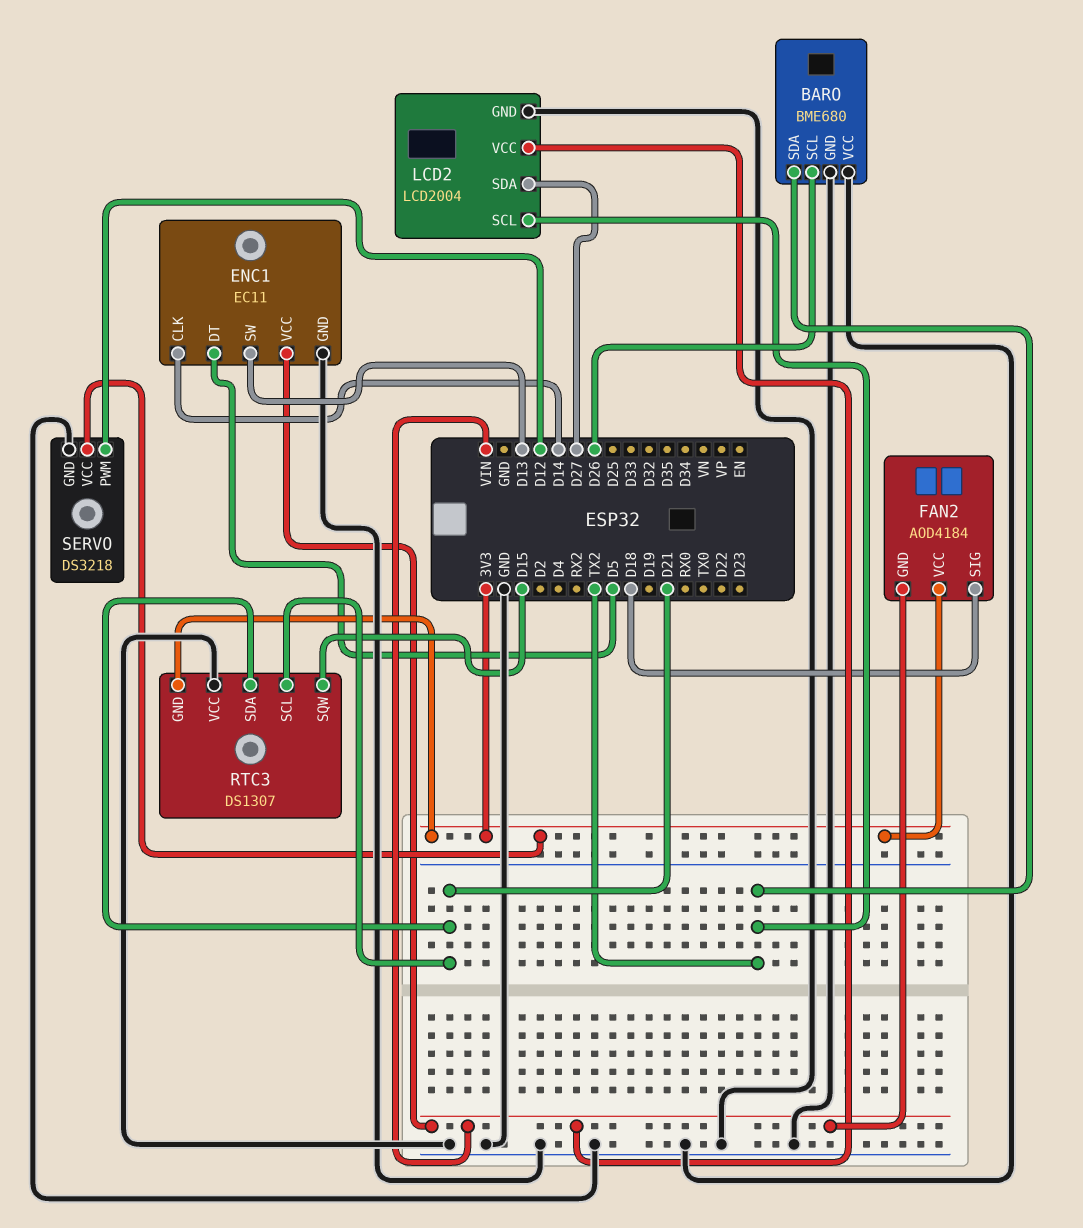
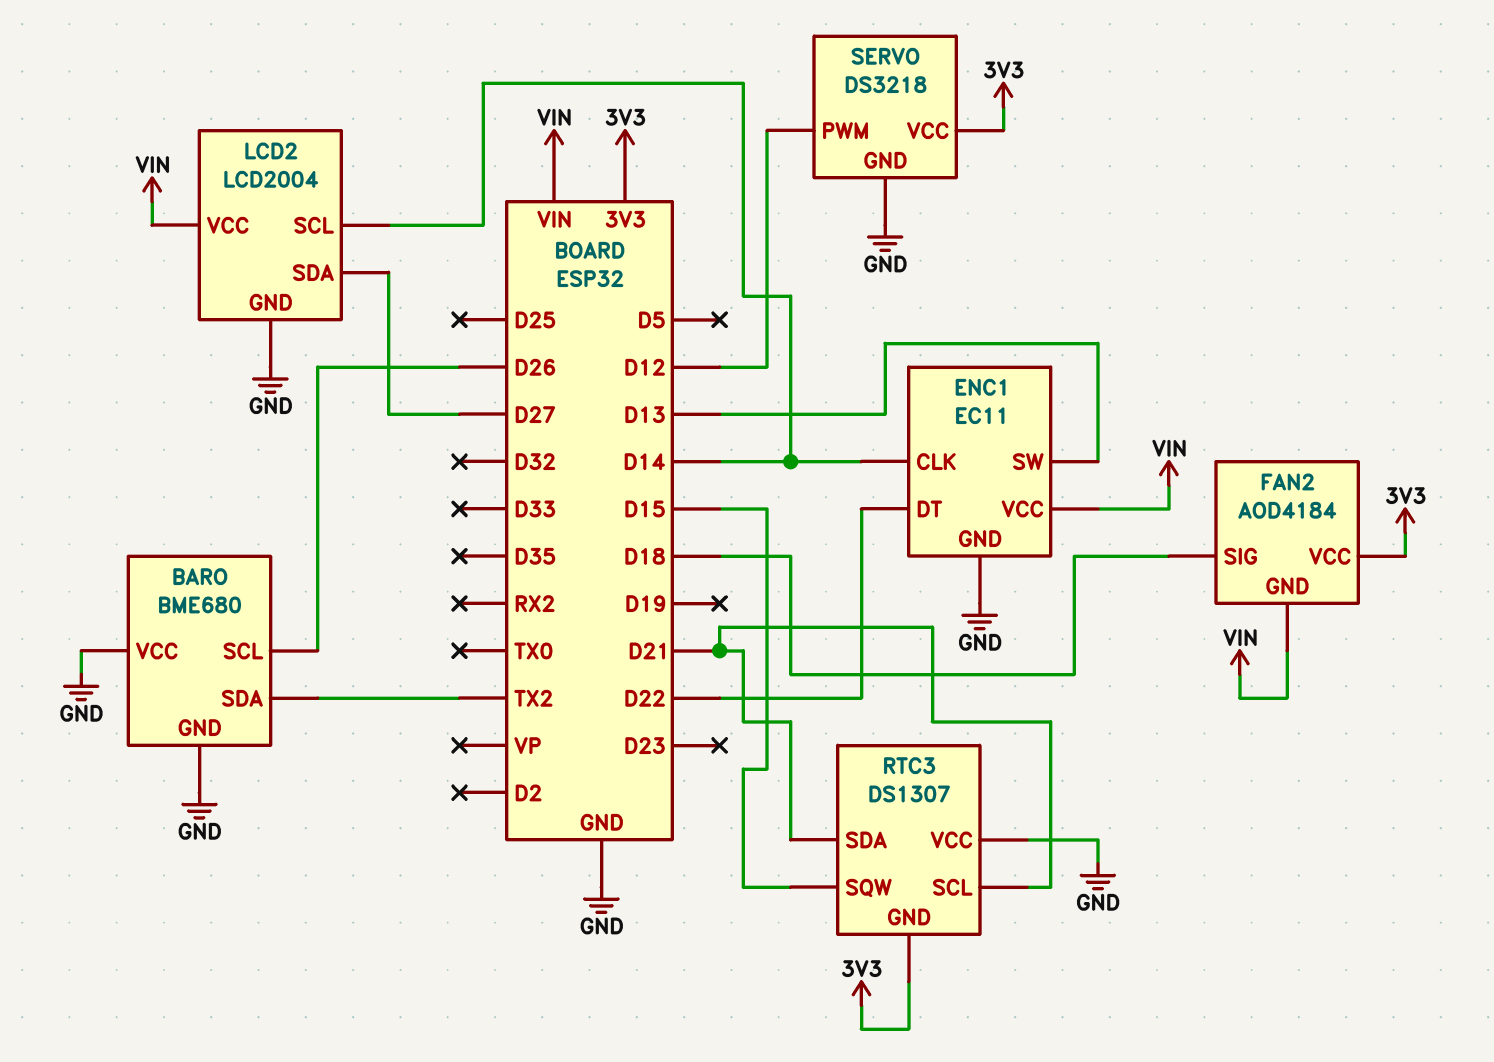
ENC1 pin DT: D5 -> D22
LCD2 pin SCL: TX2 -> D14

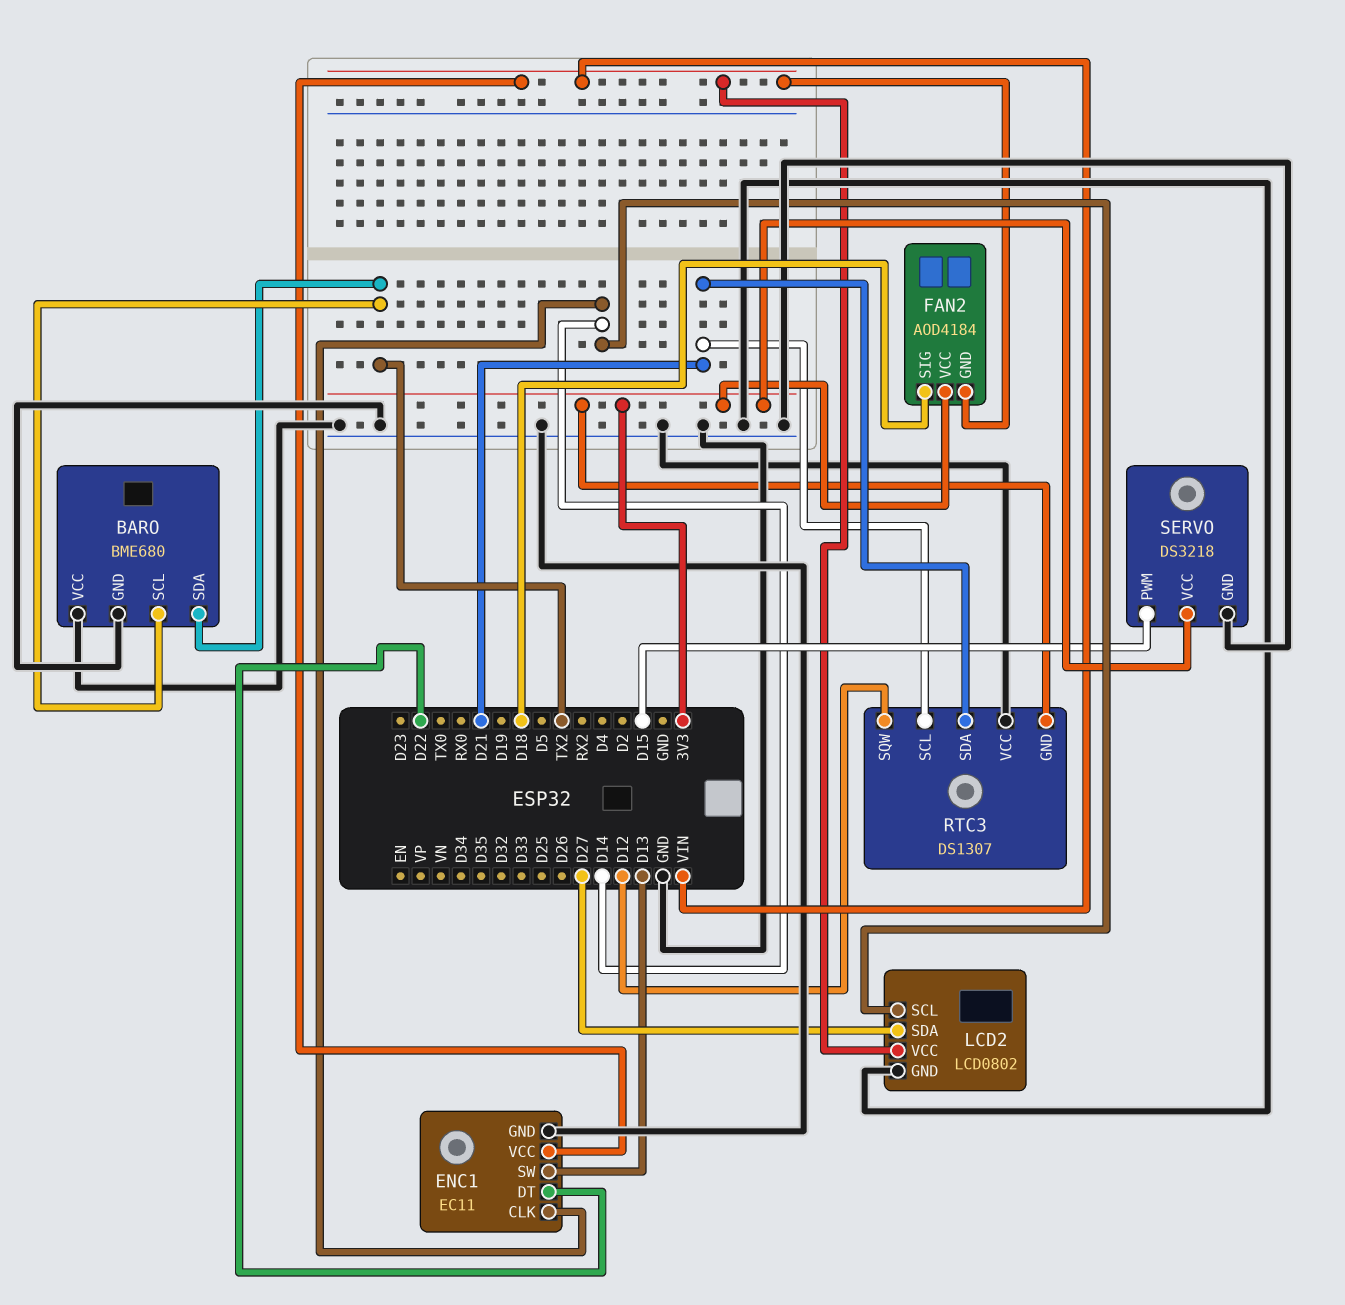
BARO pin SCL: D26 -> TX2
LCD2: LCD2004 -> LCD0802
RTC3 pin SQW: D15 -> D12
SERVO pin PWM: D12 -> D15

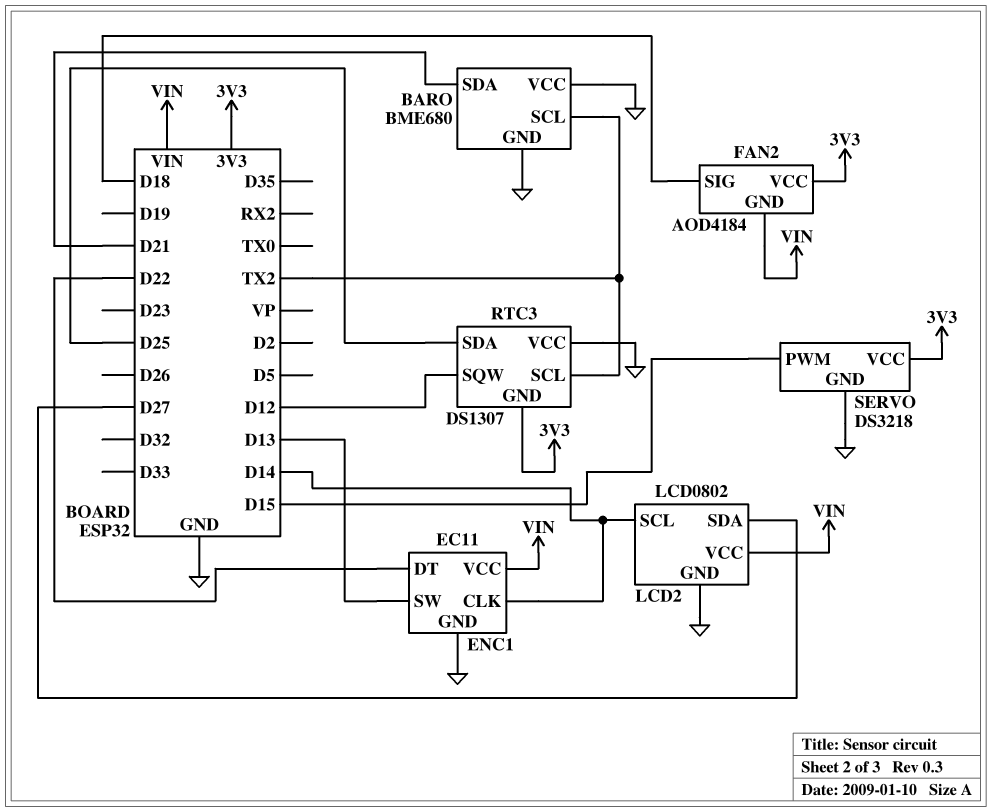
BARO pin SDA: TX2 -> D21
RTC3 pin SCL: D21 -> TX2
RTC3 pin SDA: D21 -> D25

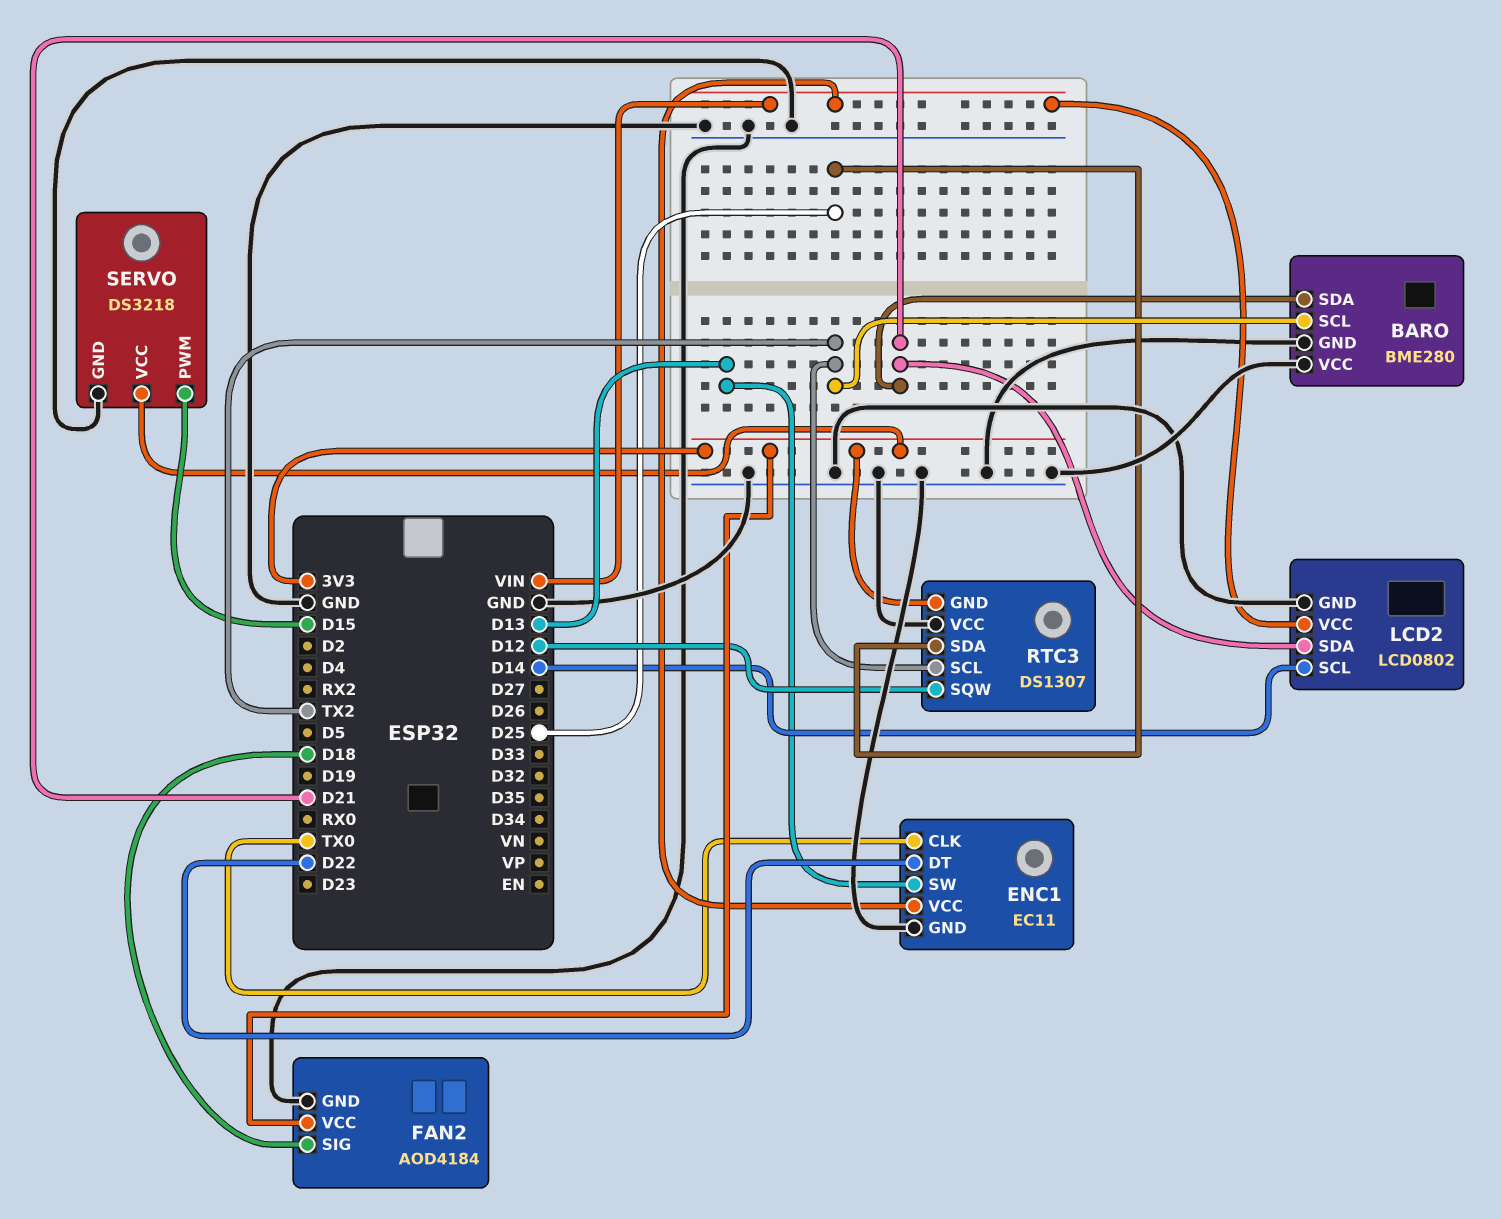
BARO: BME680 -> BME280
ENC1 pin CLK: D14 -> TX0
FAN2 pin GND: VIN -> GND
LCD2 pin SDA: D27 -> D21

